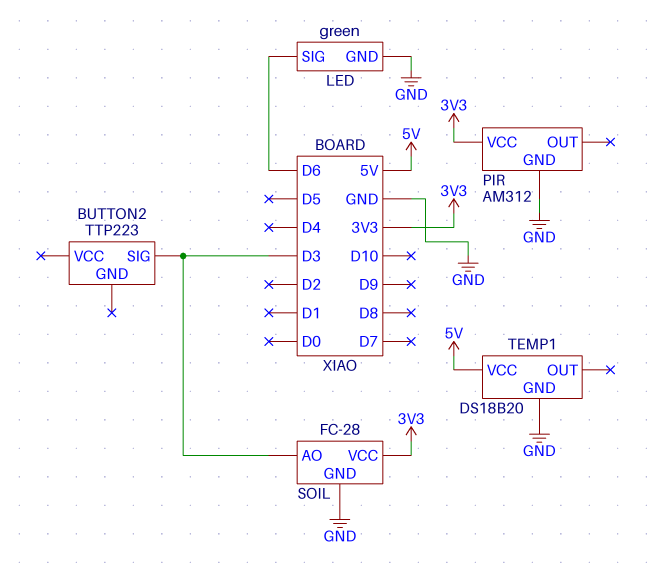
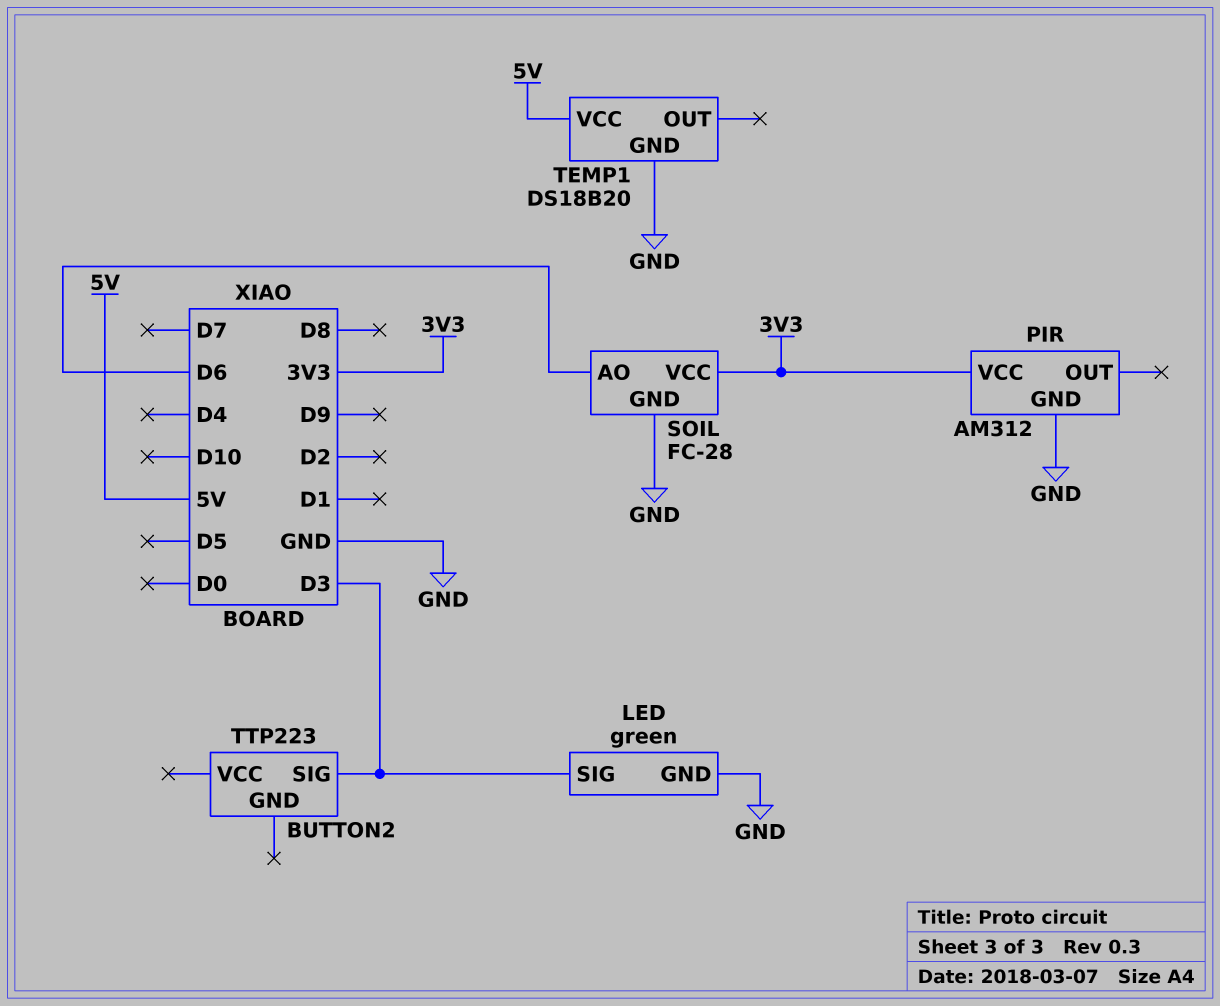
LED pin SIG: D6 -> D3
SOIL pin AO: D3 -> D6

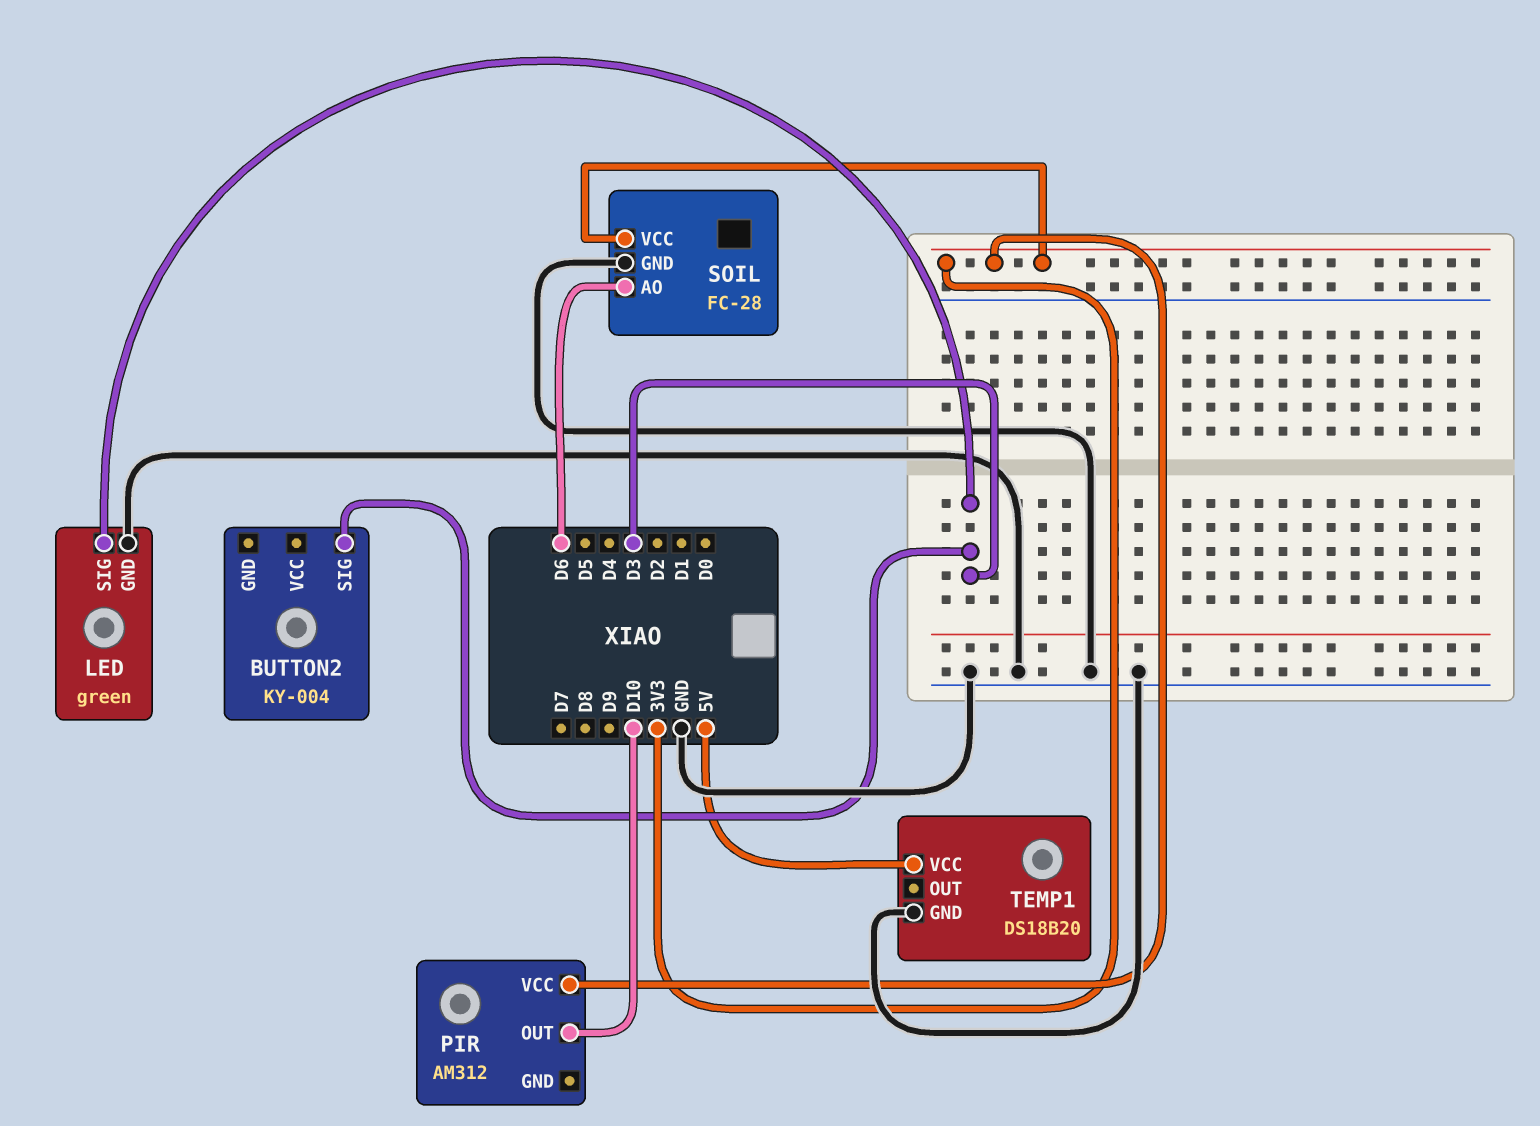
BUTTON2: TTP223 -> KY-004
PIR pin GND: GND -> none
PIR pin OUT: none -> D10

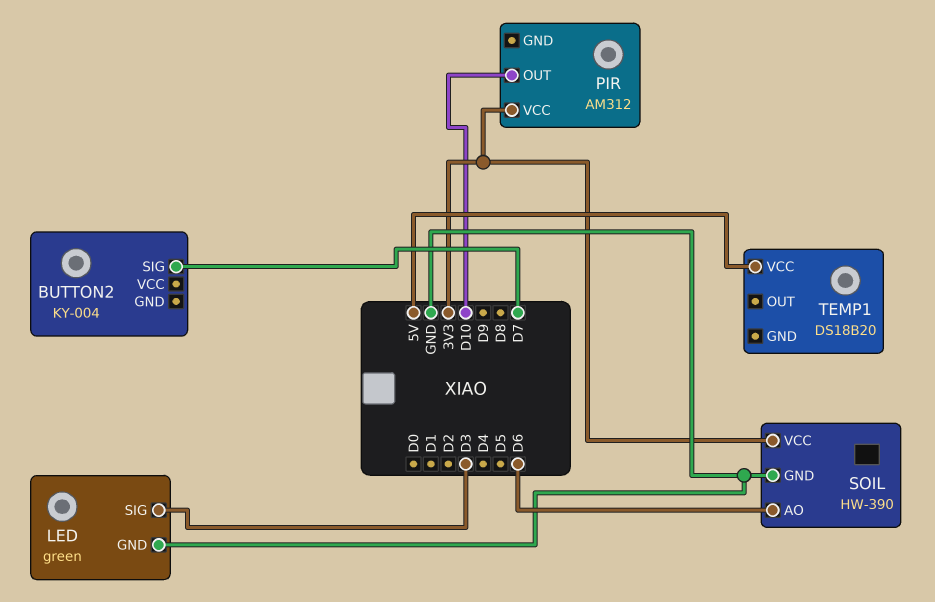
BUTTON2 pin SIG: D3 -> D7
SOIL: FC-28 -> HW-390
TEMP1 pin GND: GND -> none

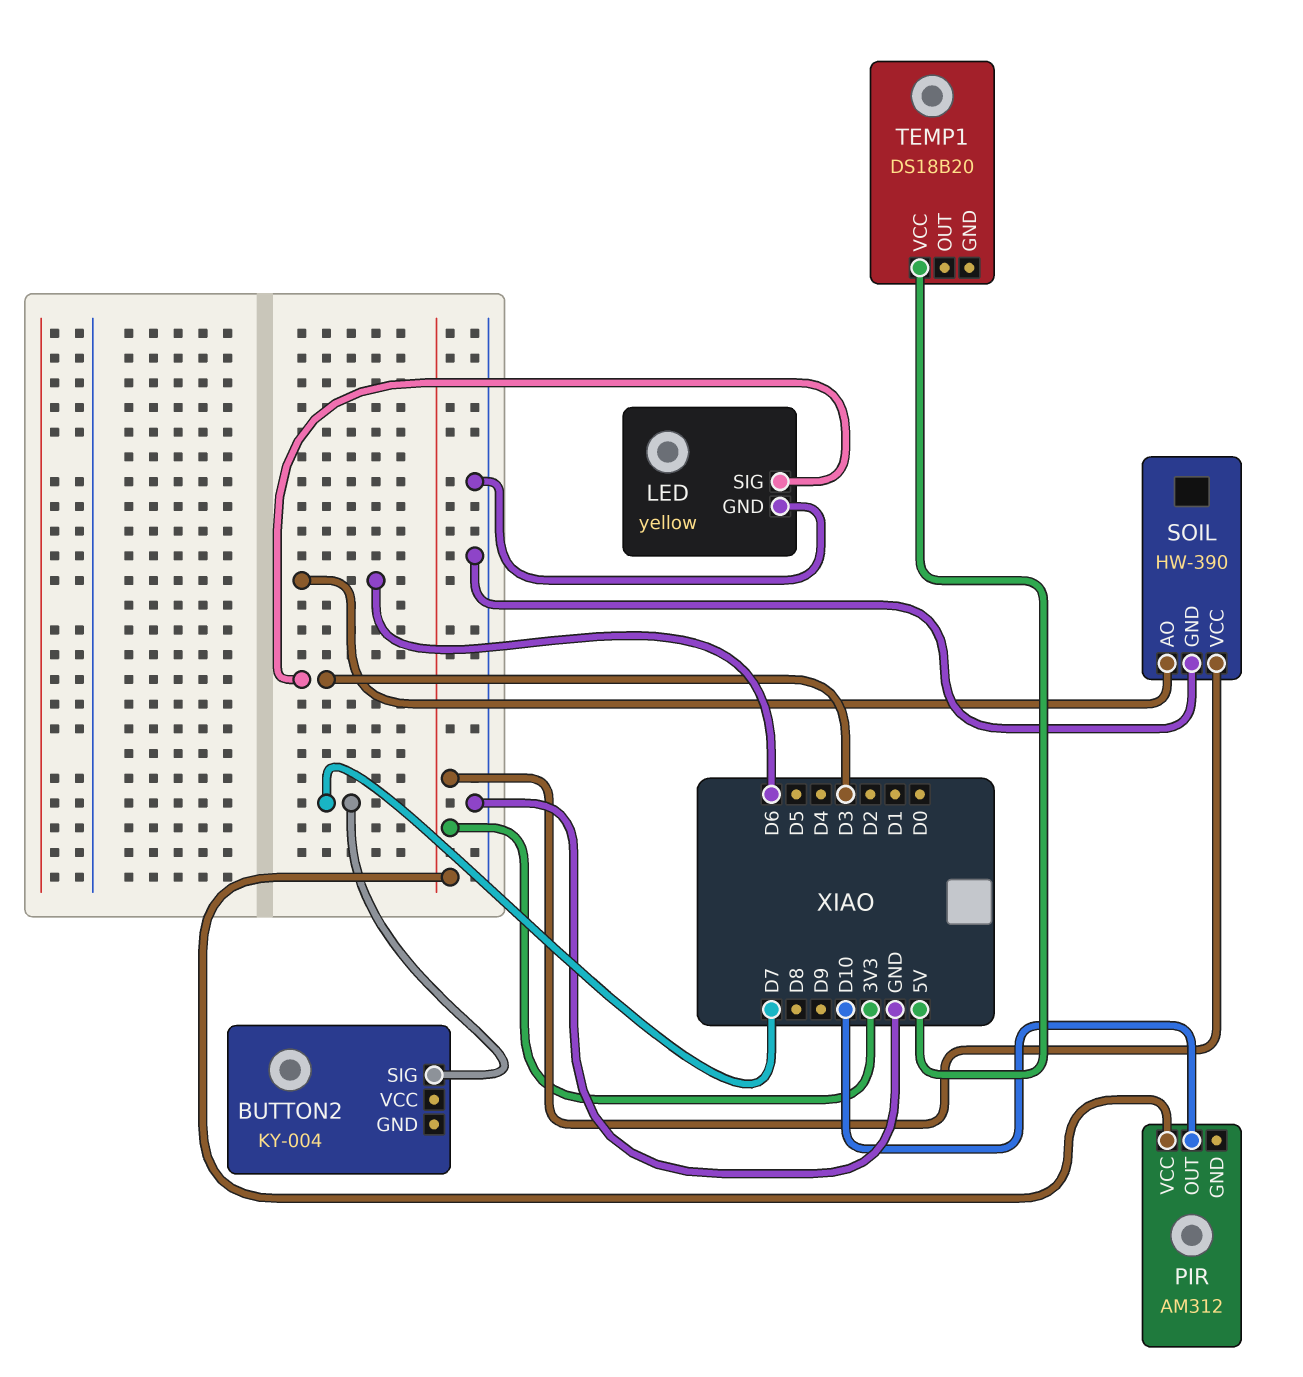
LED: green -> yellow

